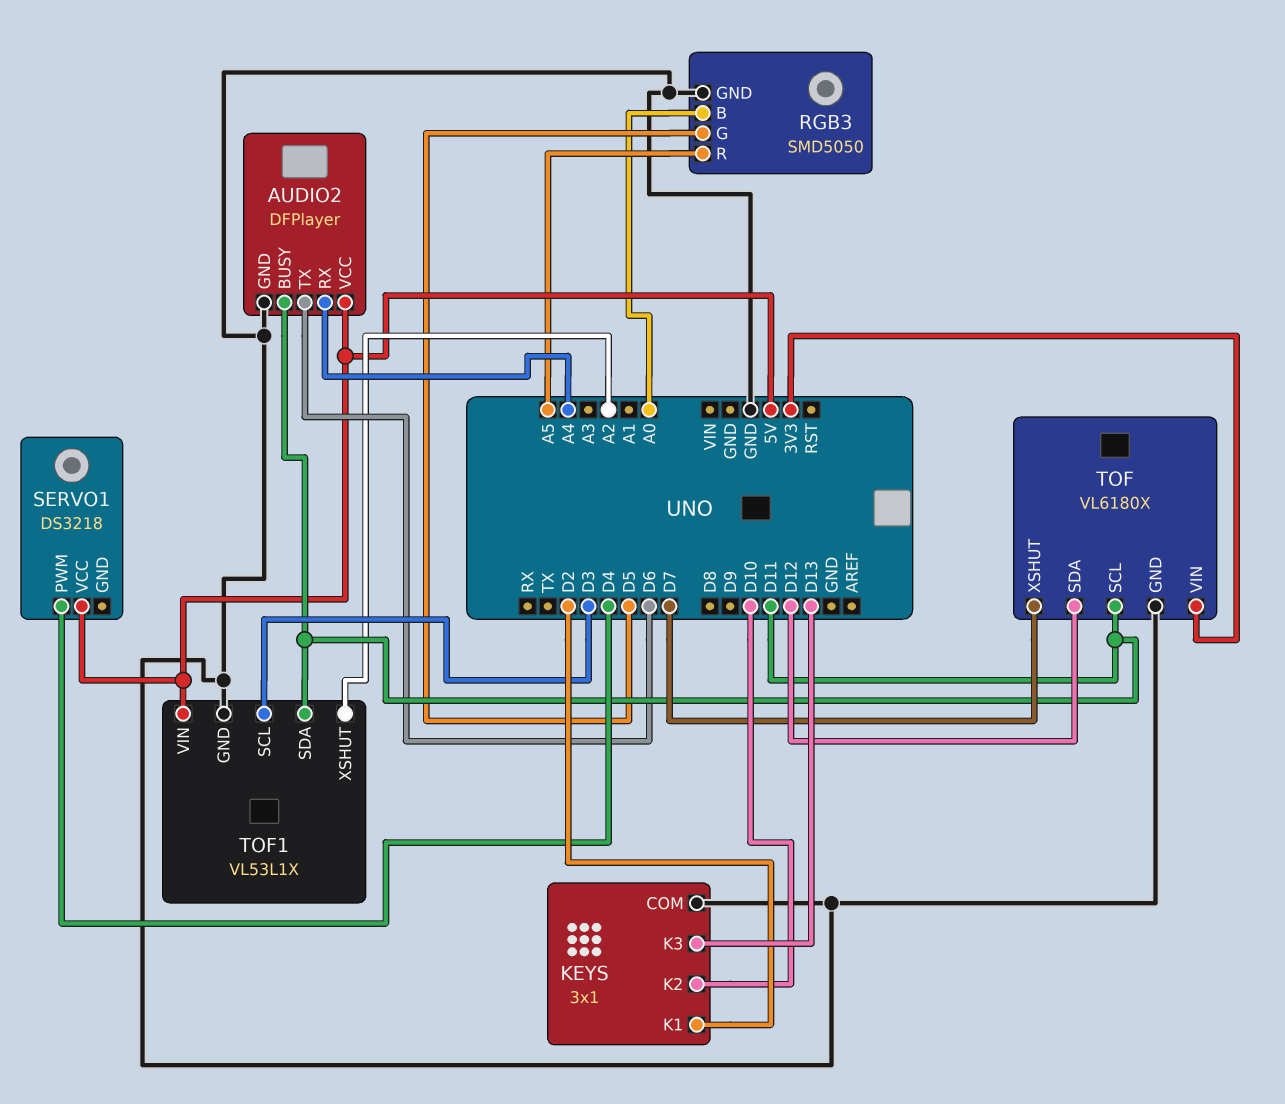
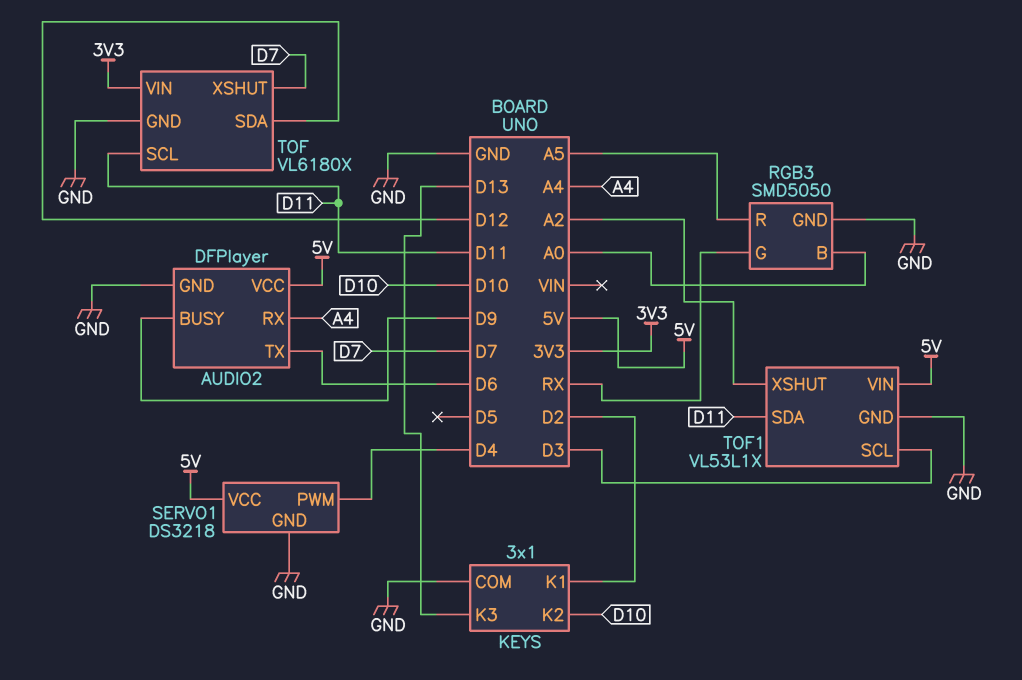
AUDIO2 pin BUSY: D11 -> D9
RGB3 pin G: D5 -> RX
SERVO1 pin GND: none -> GND

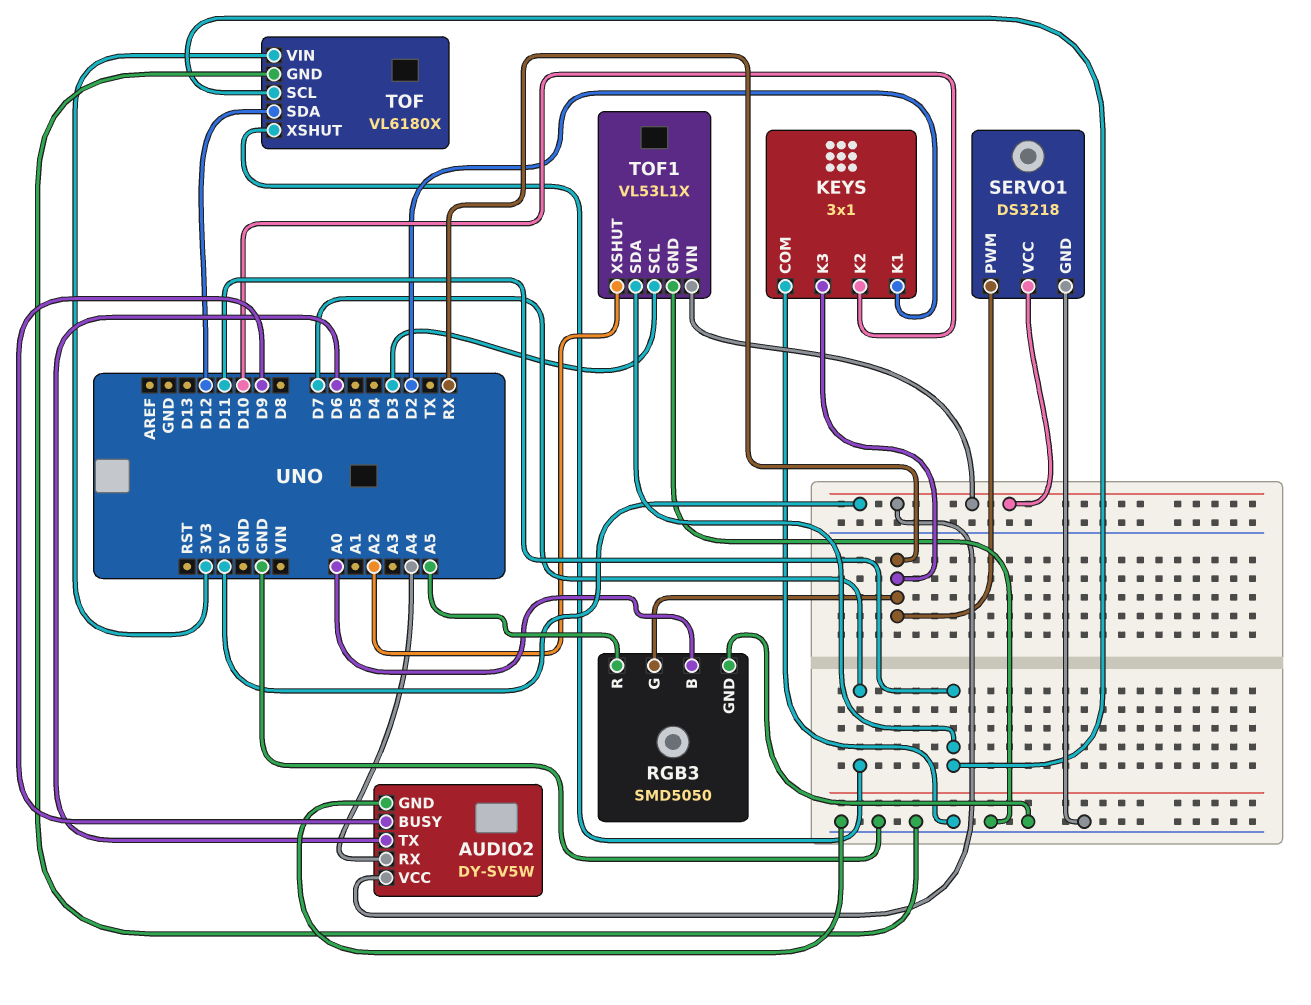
AUDIO2: DFPlayer -> DY-SV5W
KEYS pin K3: D13 -> RX
SERVO1 pin PWM: D4 -> RX

